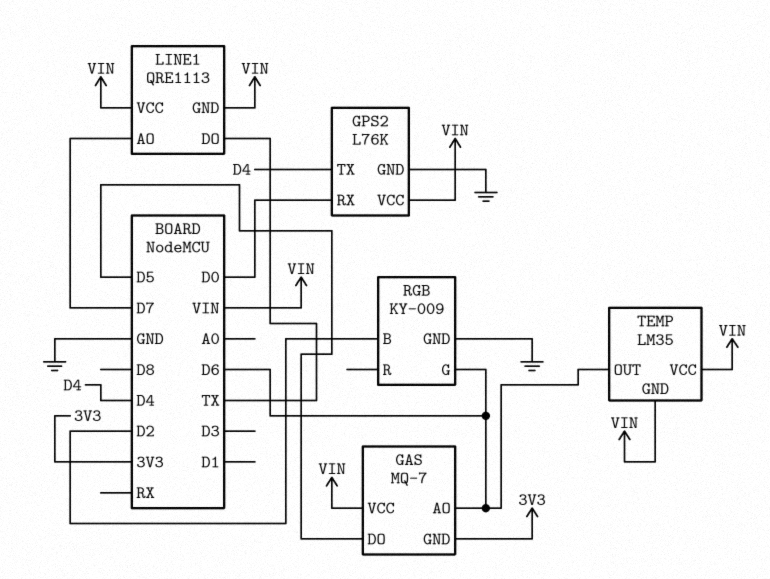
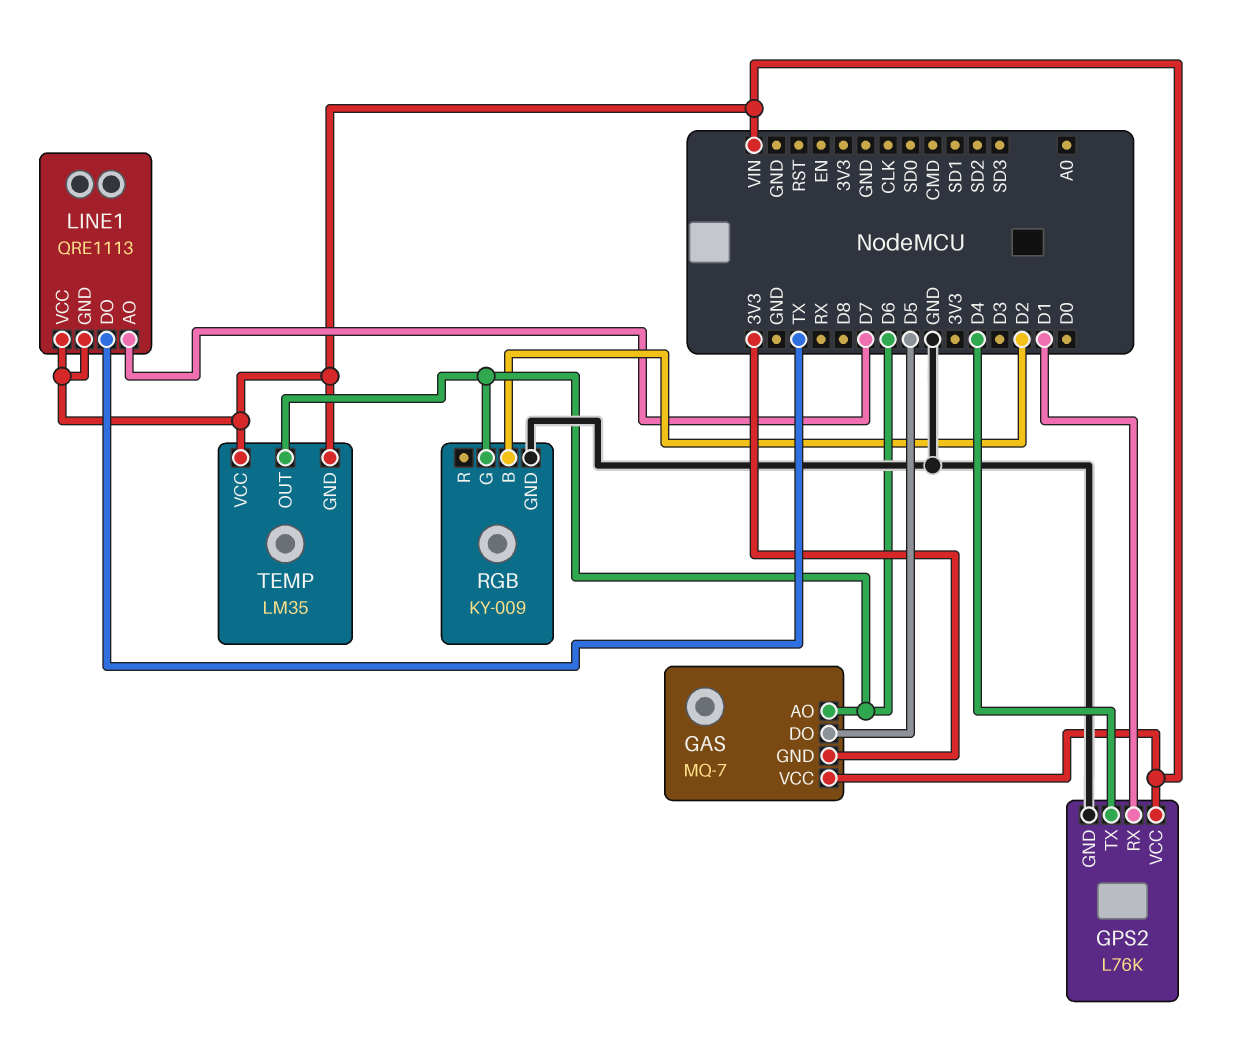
GPS2 pin RX: D0 -> D1

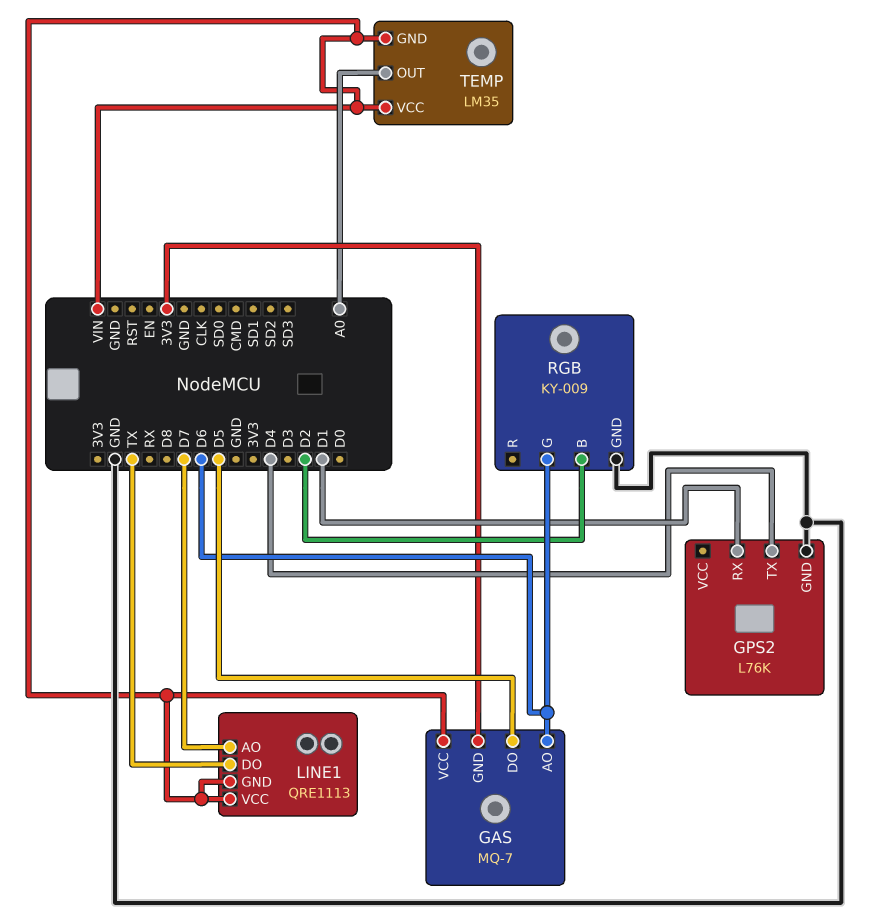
GPS2 pin VCC: VIN -> none
TEMP pin OUT: D6 -> A0

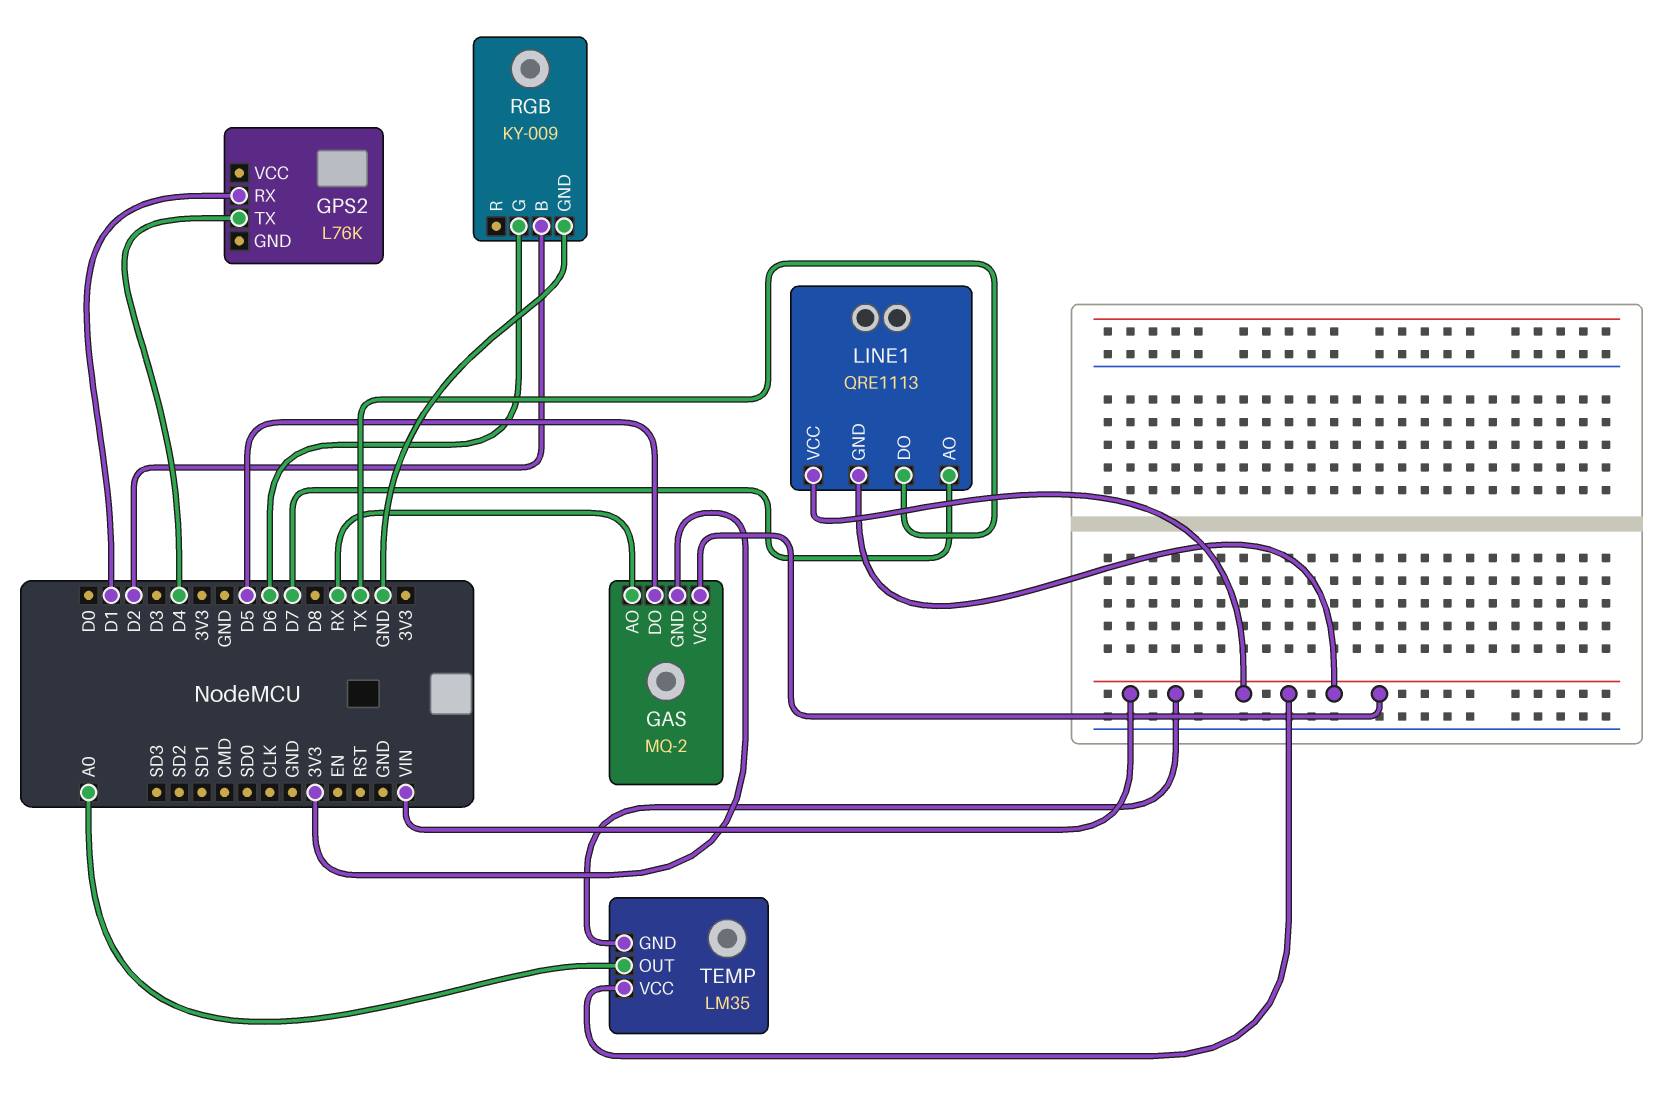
GAS: MQ-7 -> MQ-2
GAS pin AO: D6 -> RX
GPS2 pin GND: GND -> none

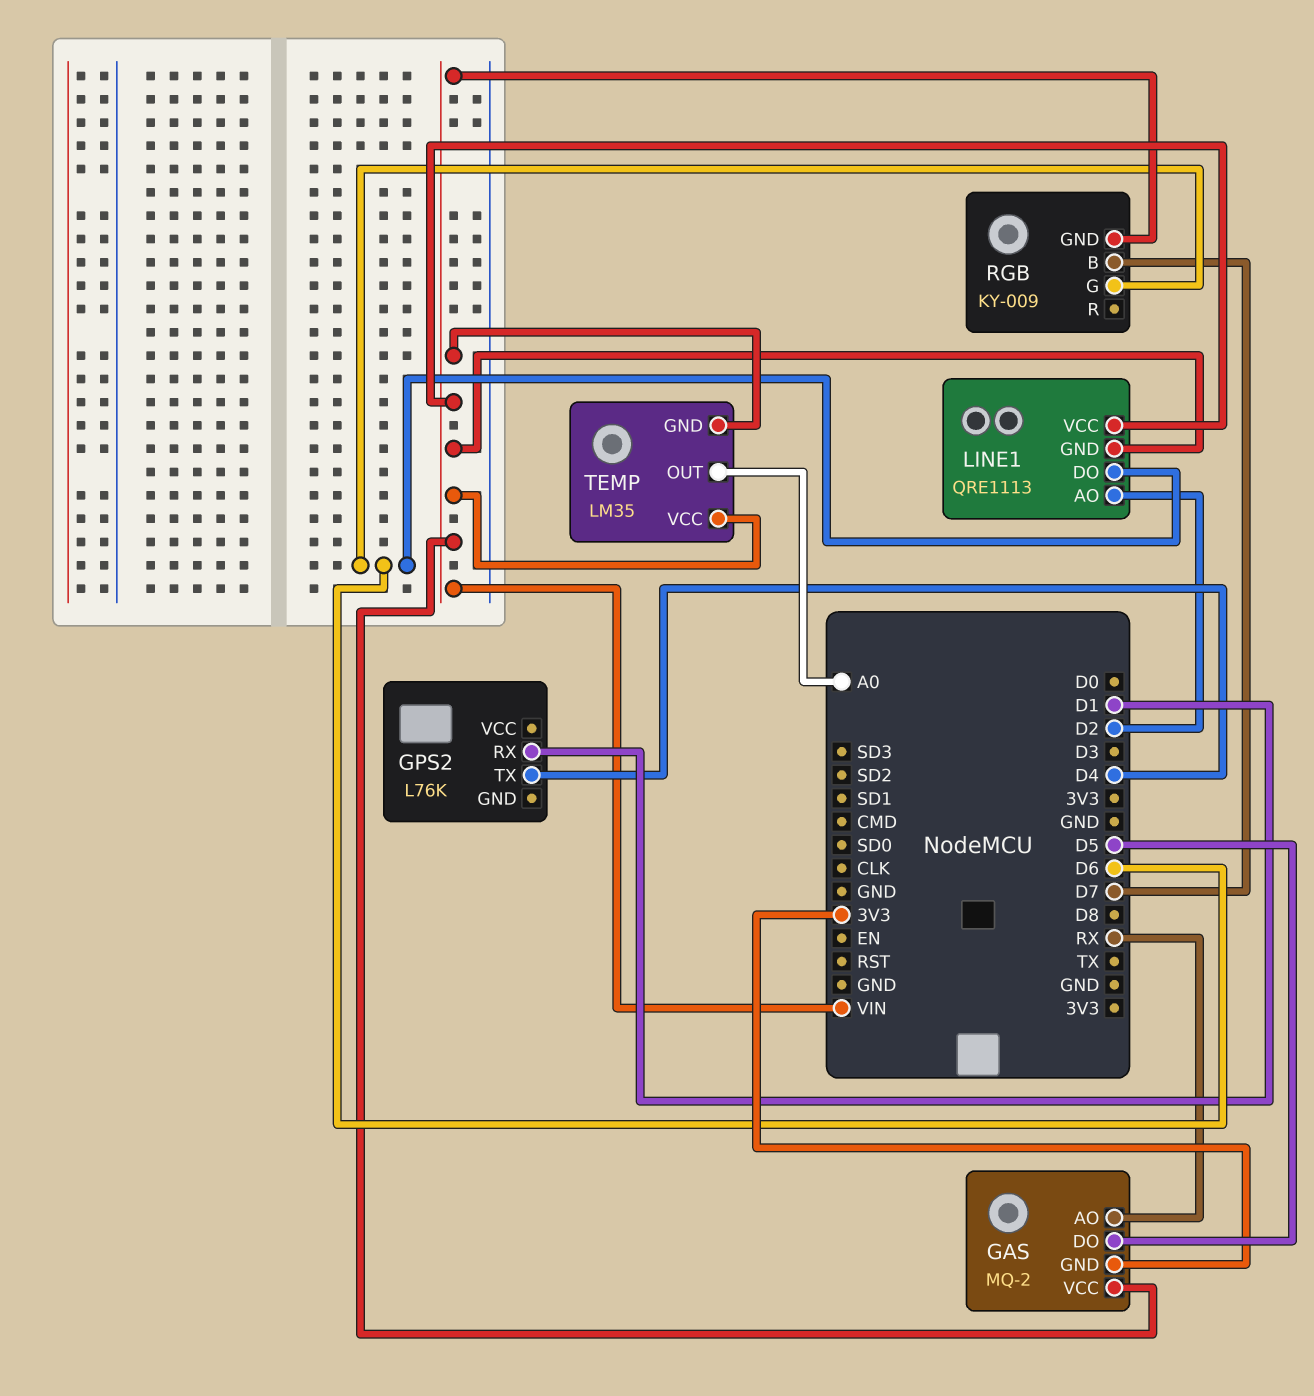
LINE1 pin AO: D7 -> D2
LINE1 pin DO: TX -> D6
RGB pin B: D2 -> D7
RGB pin GND: GND -> VIN

